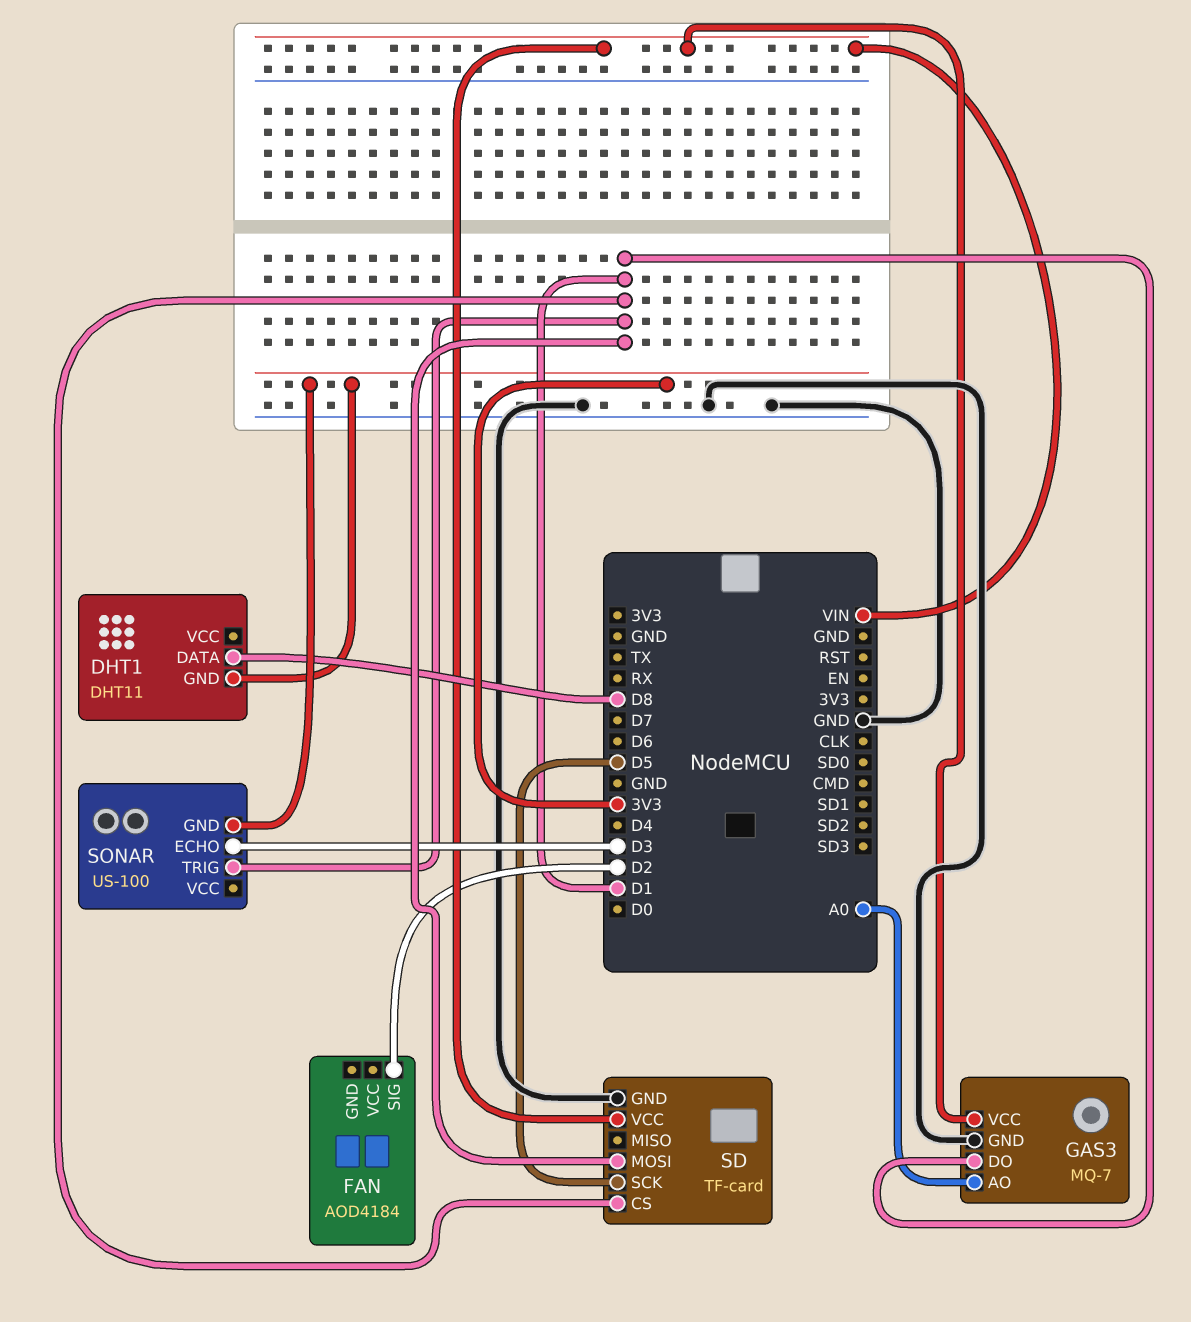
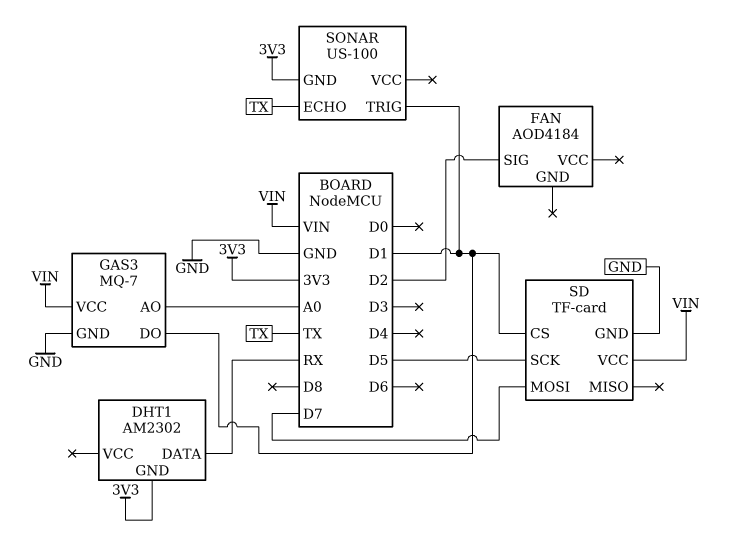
DHT1: DHT11 -> AM2302
DHT1 pin DATA: D8 -> RX
SD pin MOSI: D1 -> D7
SONAR pin ECHO: D3 -> TX

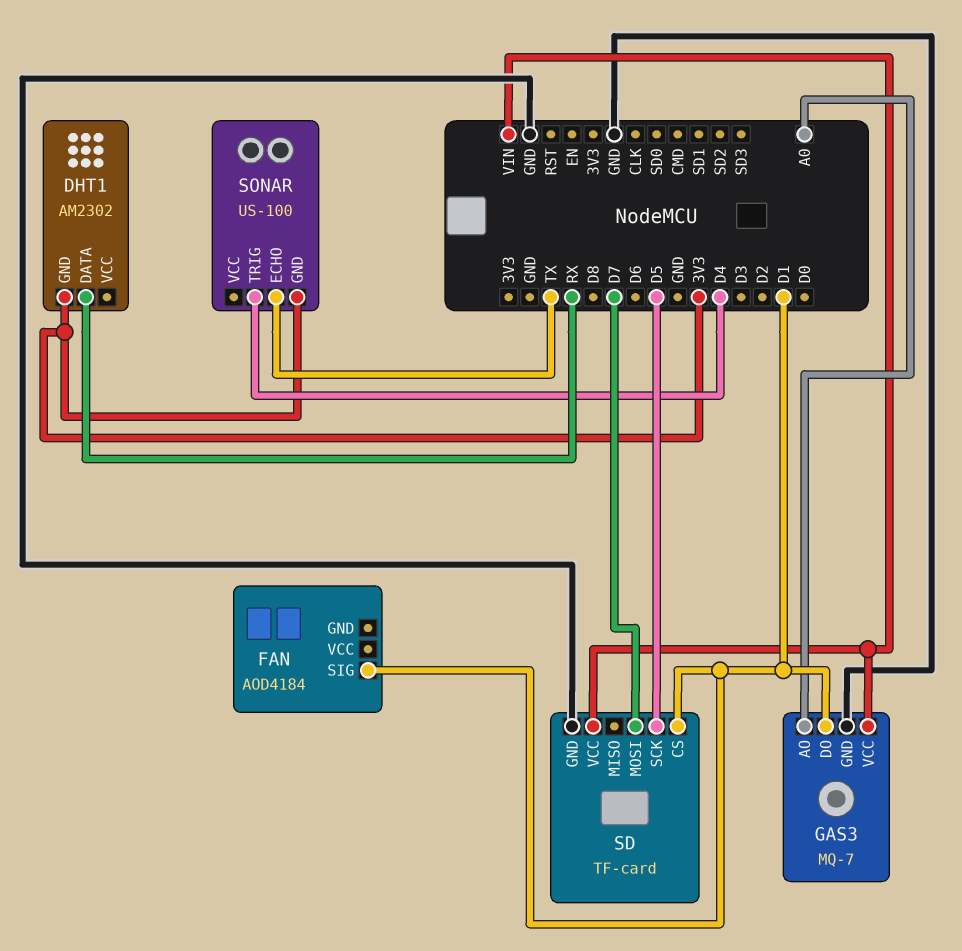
FAN pin SIG: D2 -> D1
SONAR pin TRIG: D1 -> D4

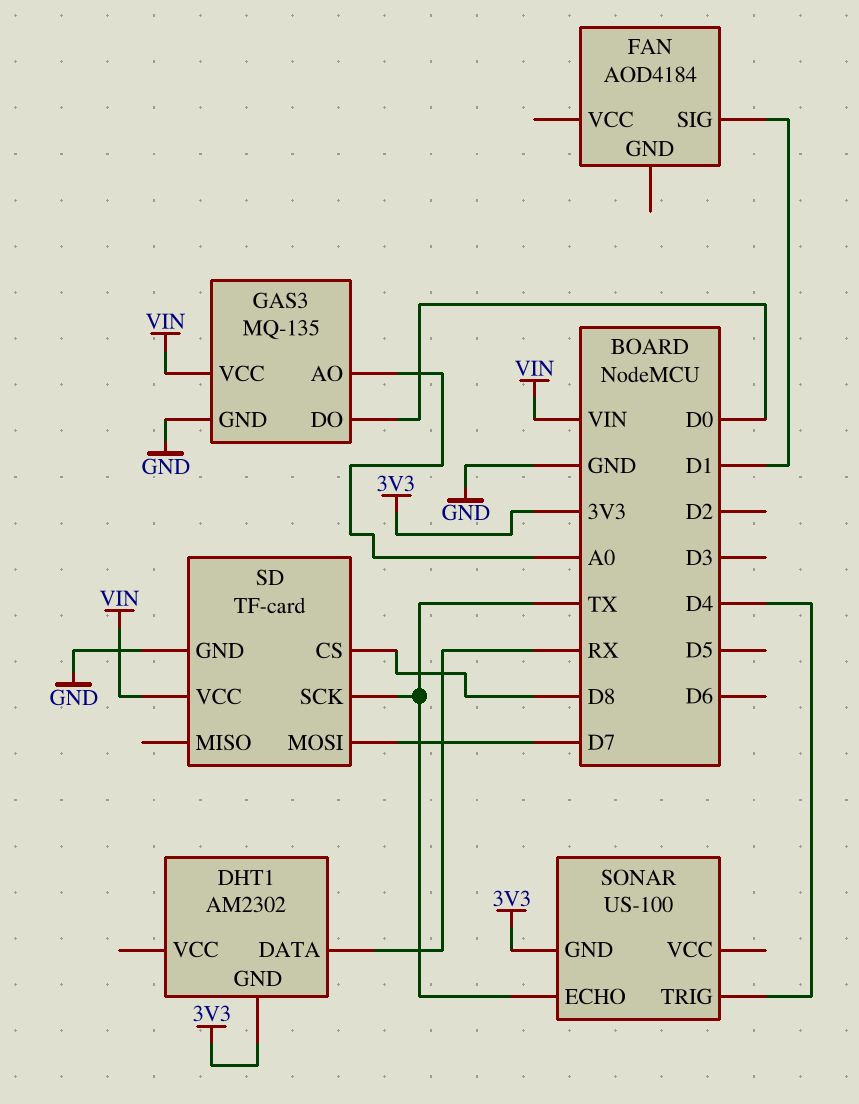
GAS3: MQ-7 -> MQ-135
GAS3 pin DO: D1 -> D0
SD pin CS: D1 -> D8
SD pin SCK: D5 -> TX

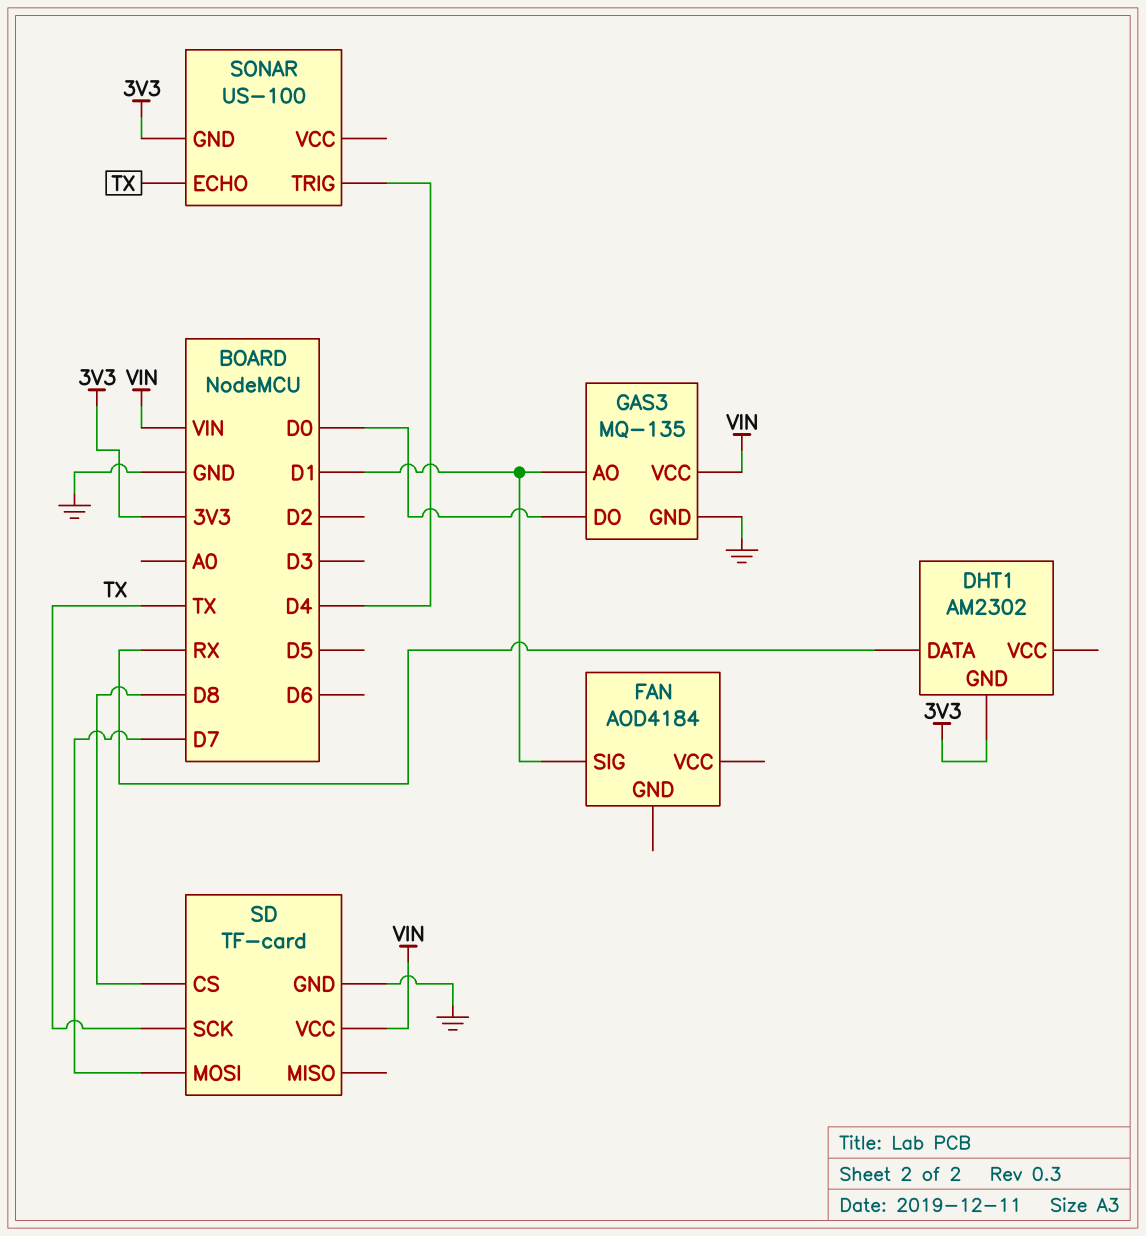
GAS3 pin AO: A0 -> D1

